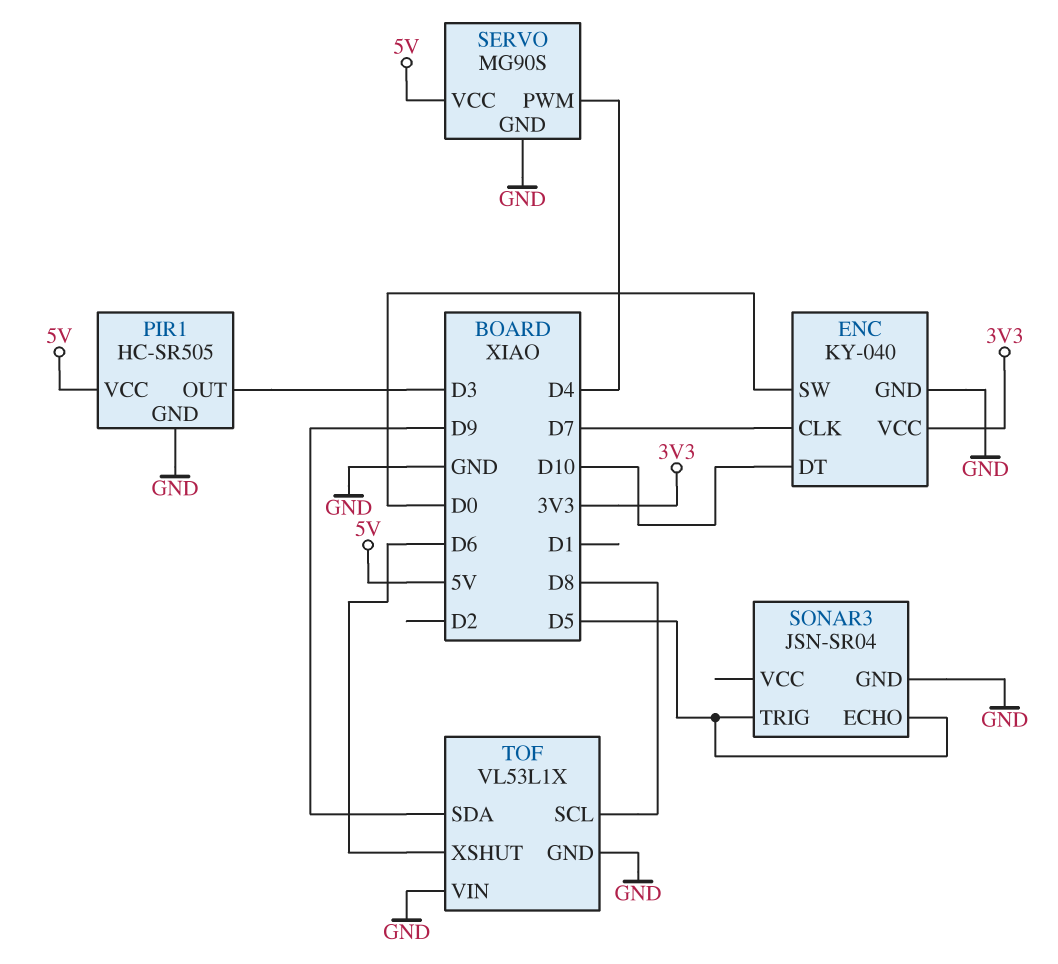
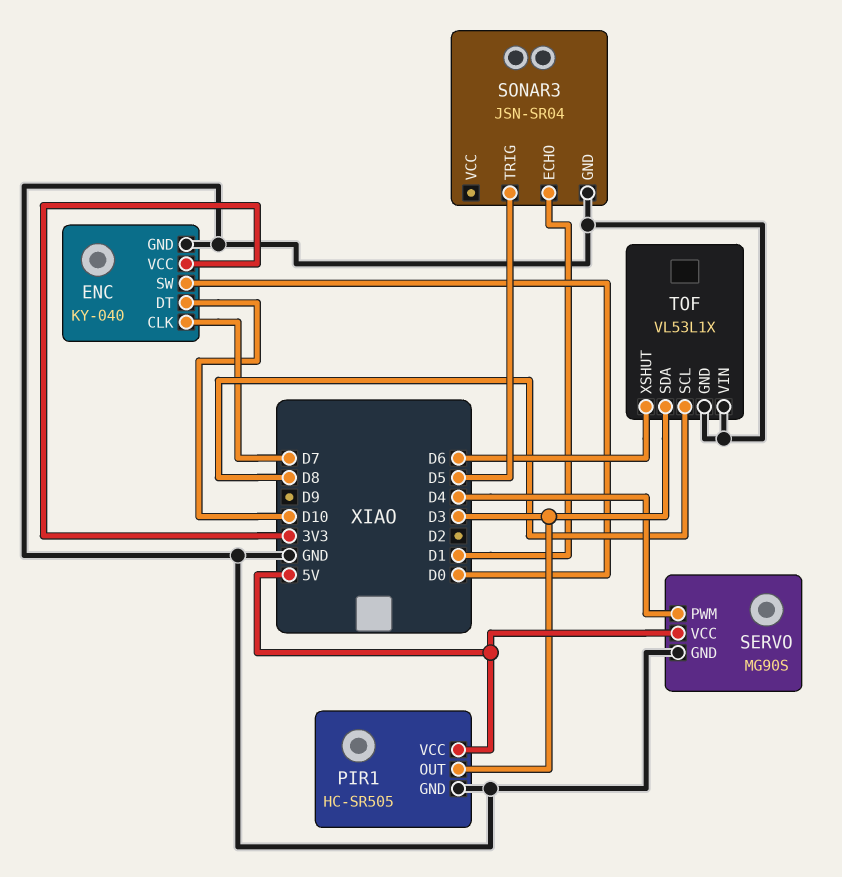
SONAR3 pin ECHO: D5 -> D1
TOF pin SDA: D9 -> D3

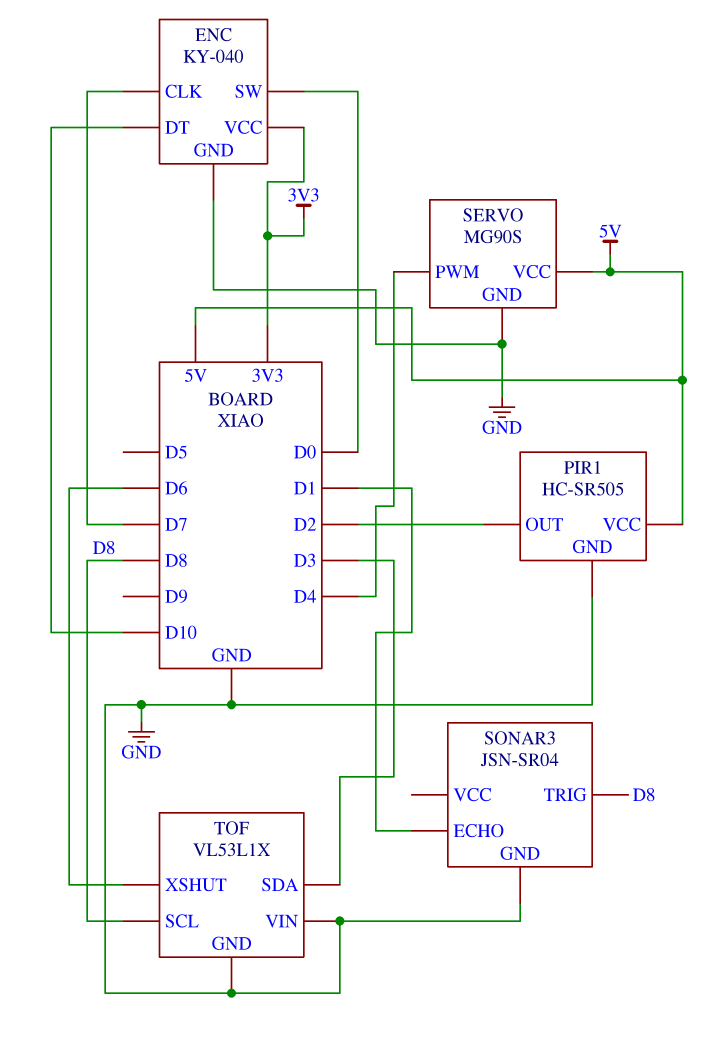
PIR1 pin OUT: D3 -> D2
SONAR3 pin TRIG: D5 -> D8

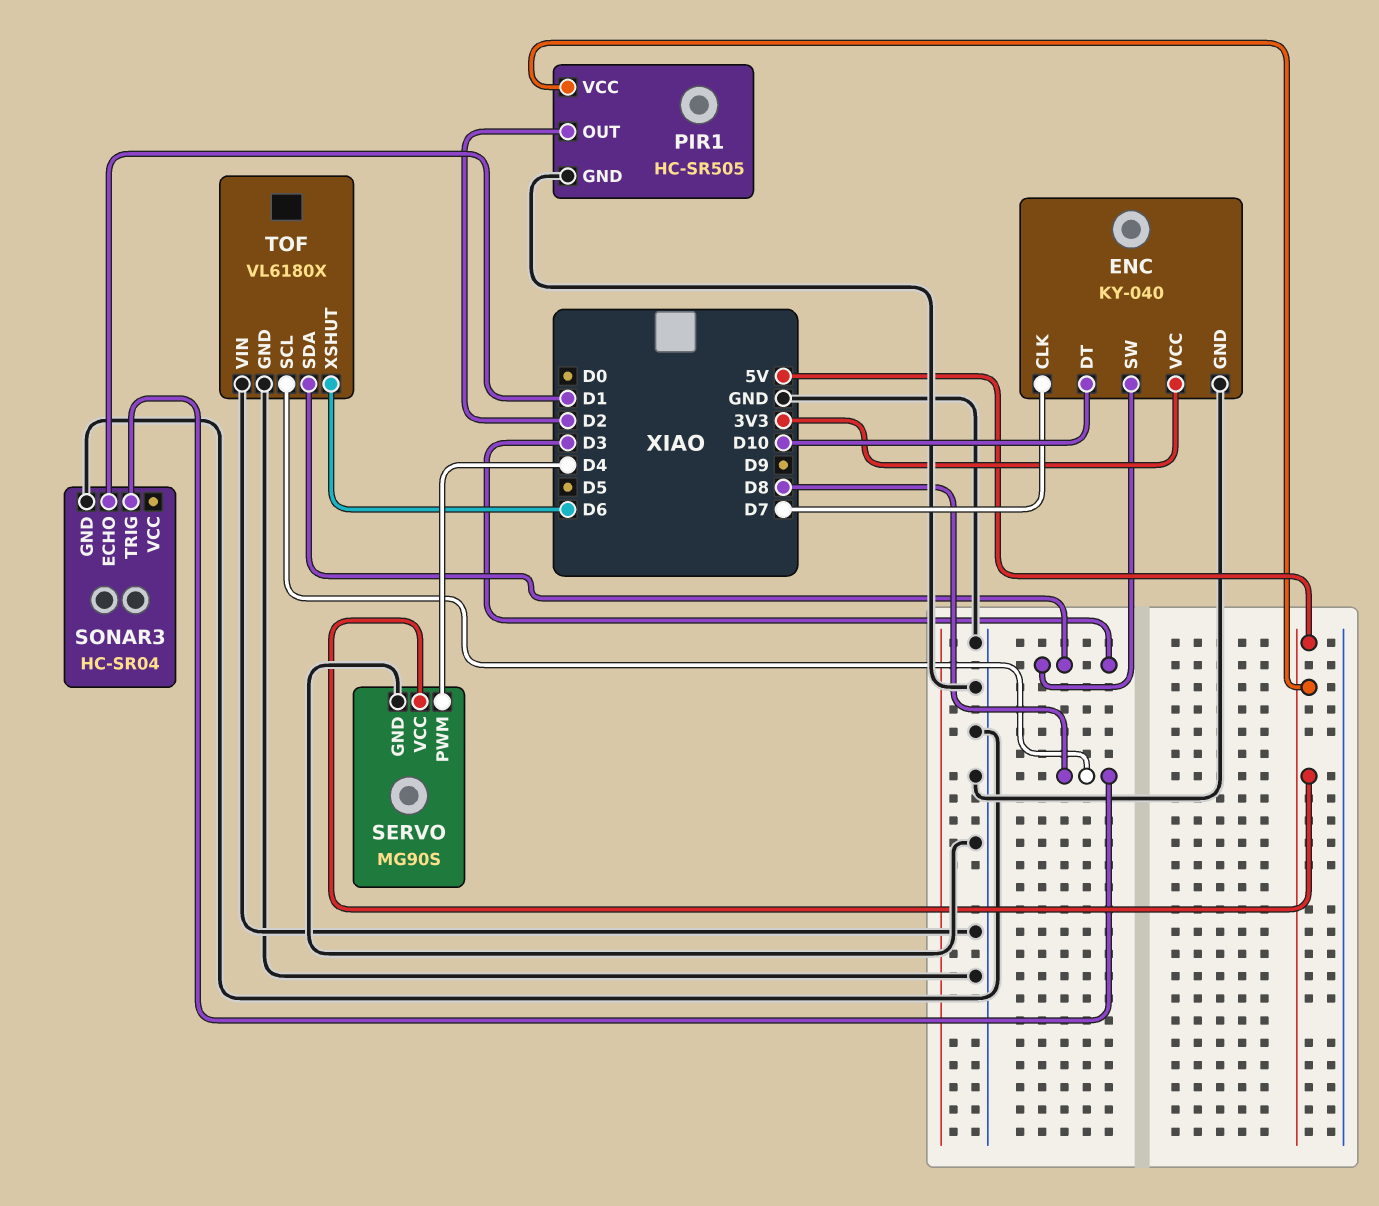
ENC pin SW: D0 -> D3
SONAR3: JSN-SR04 -> HC-SR04
TOF: VL53L1X -> VL6180X

